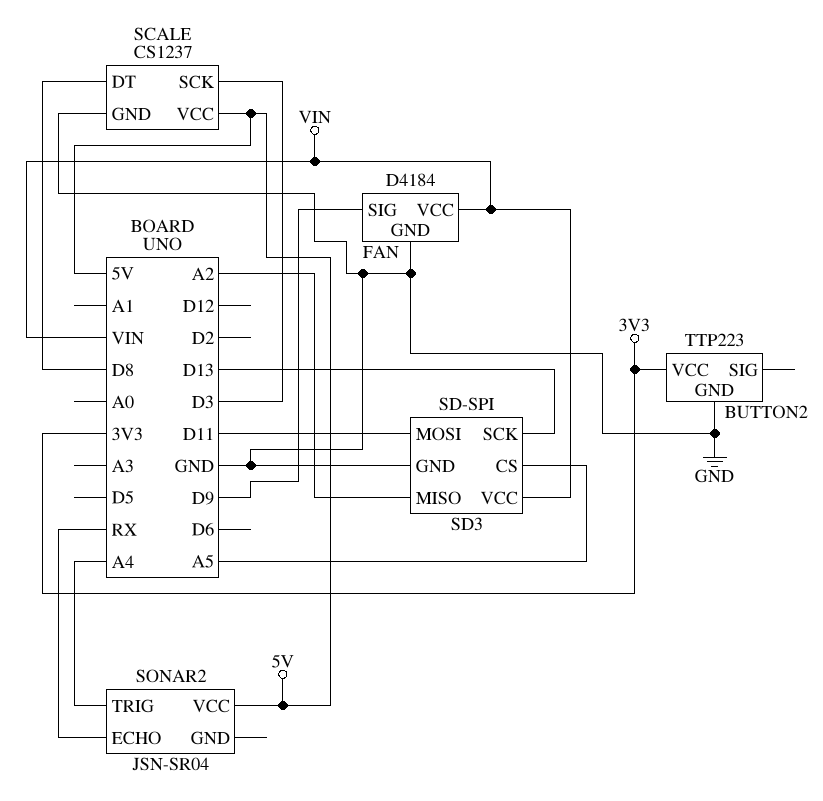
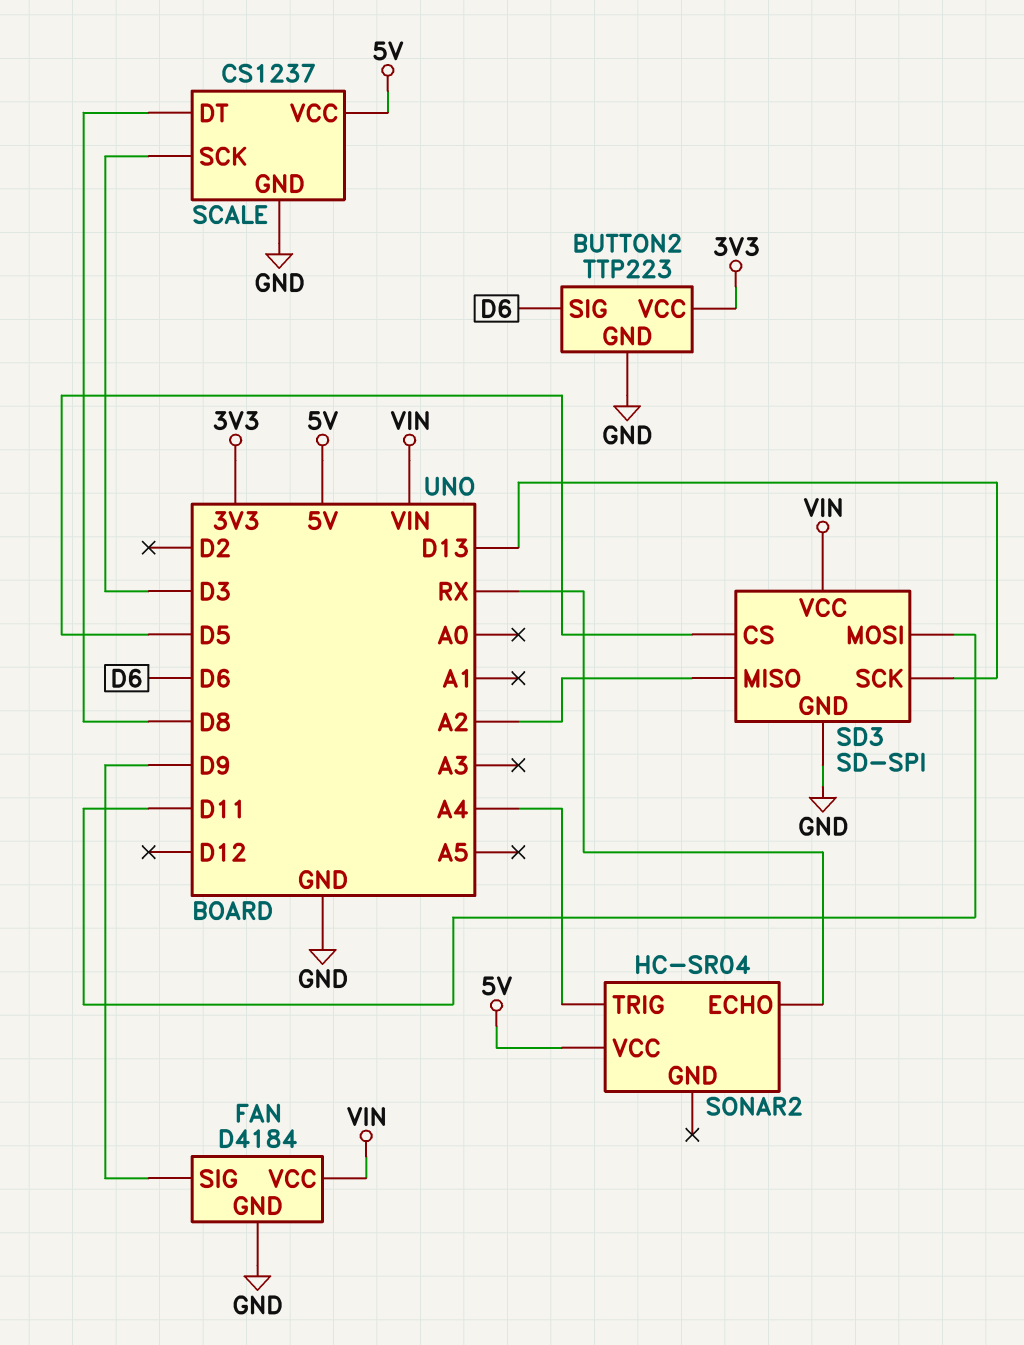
BUTTON2 pin SIG: none -> D6
SD3 pin CS: A5 -> D5
SONAR2: JSN-SR04 -> HC-SR04

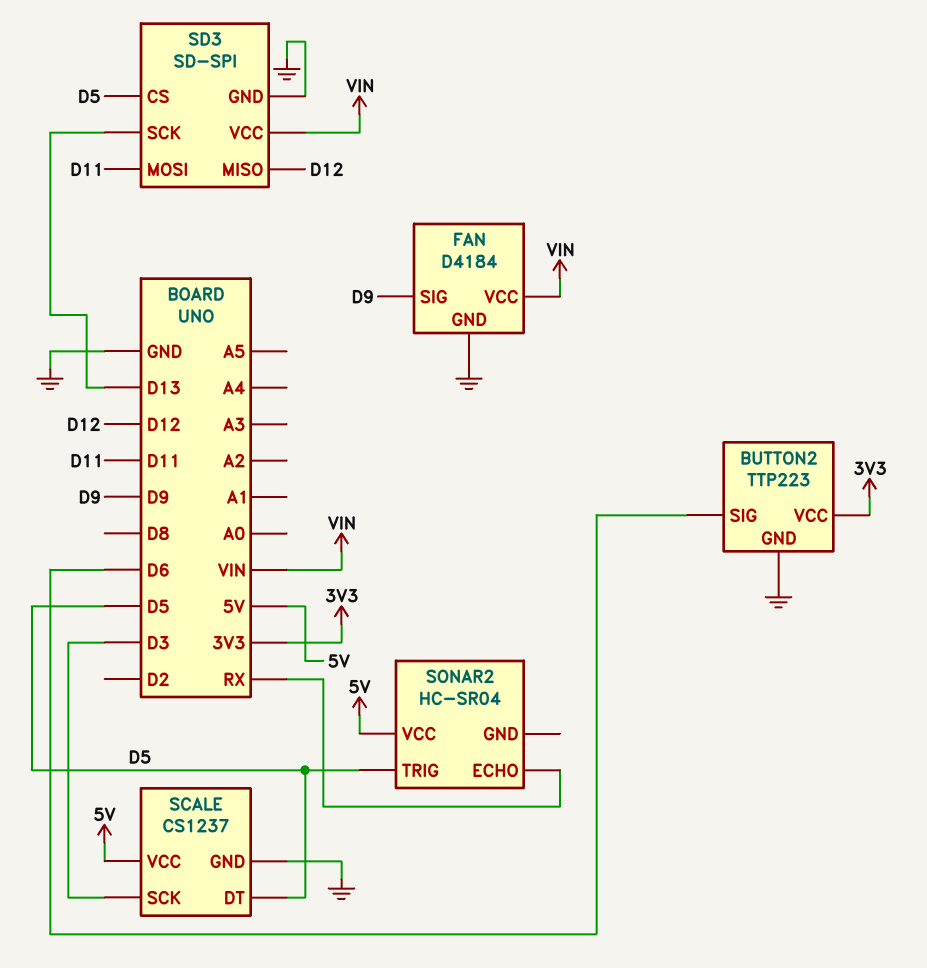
SCALE pin DT: D8 -> D5
SD3 pin MISO: A2 -> D12
SONAR2 pin TRIG: A4 -> D5

